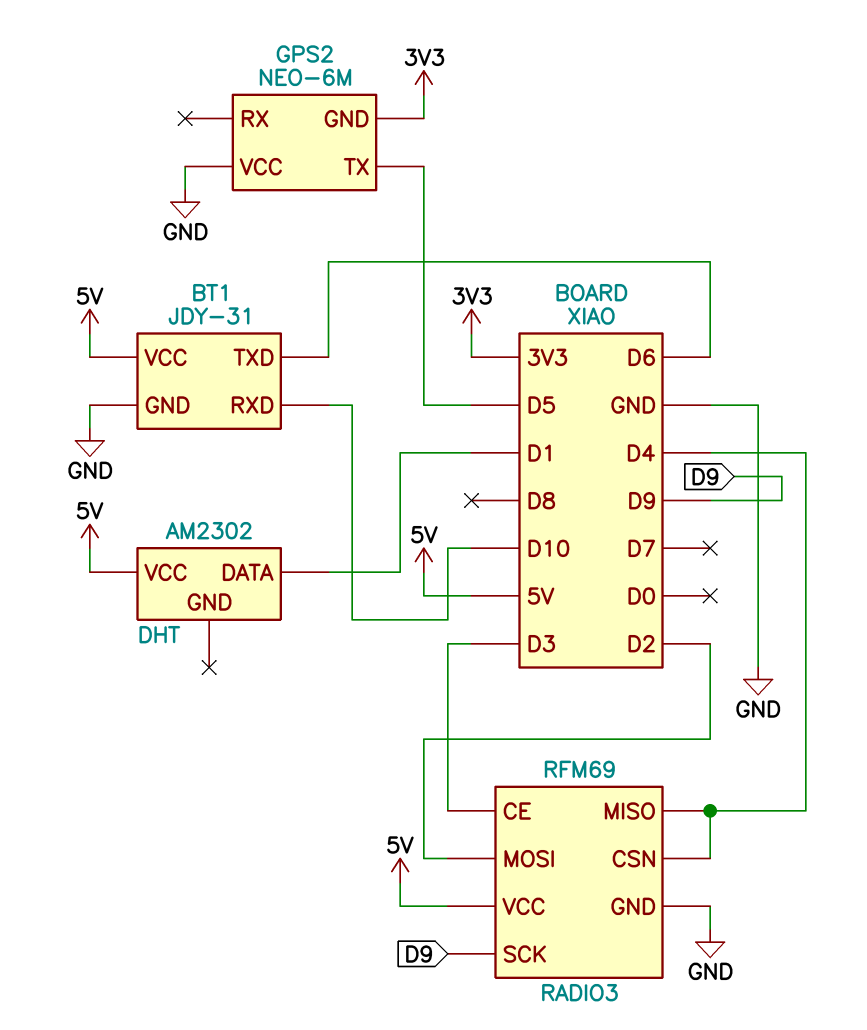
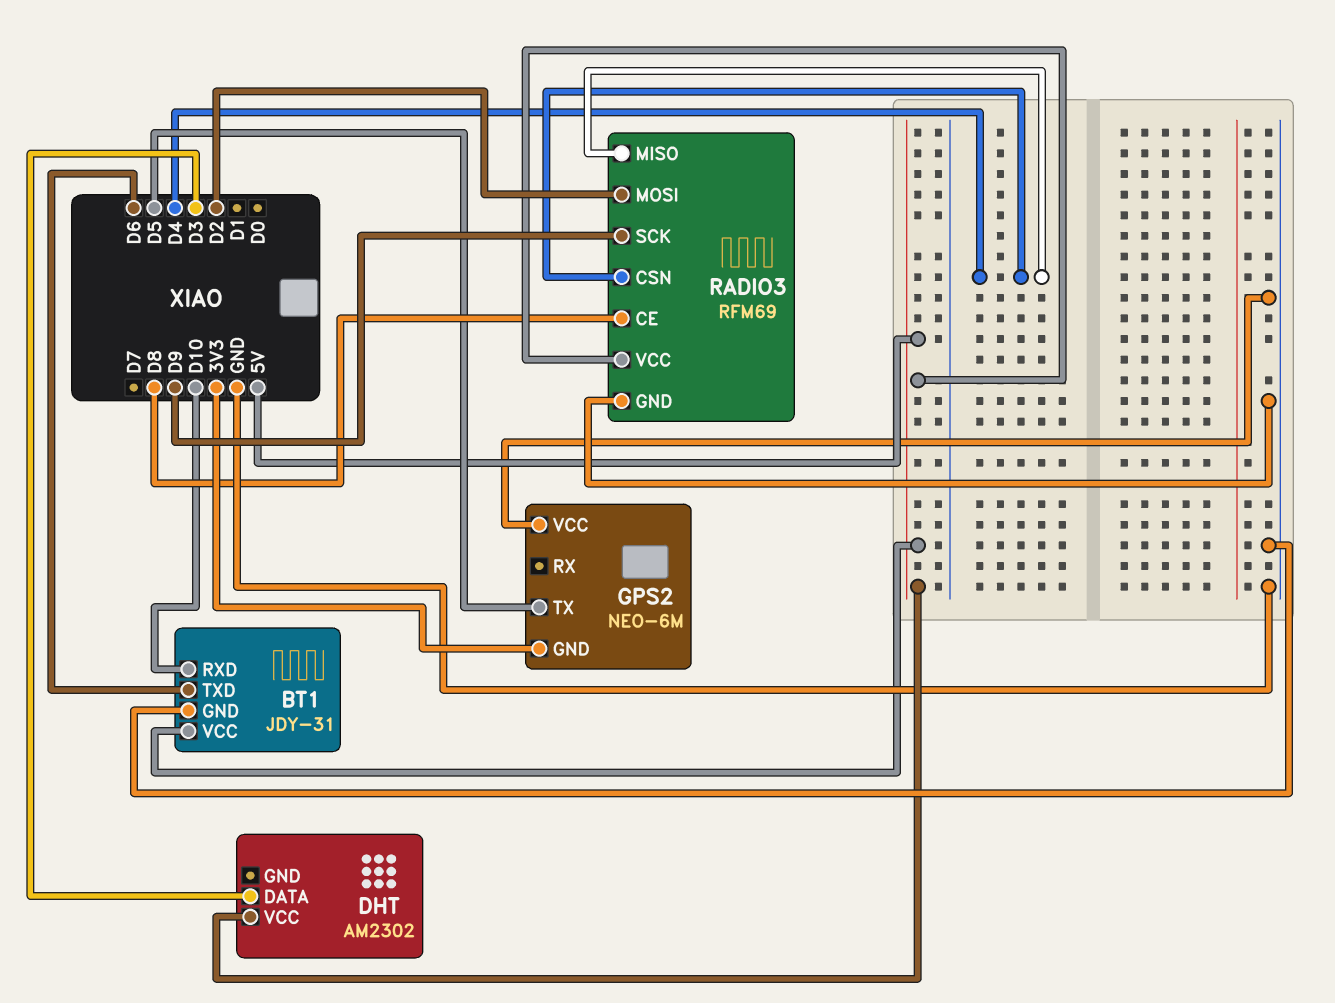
DHT pin DATA: D1 -> D3
RADIO3 pin CE: D3 -> D8

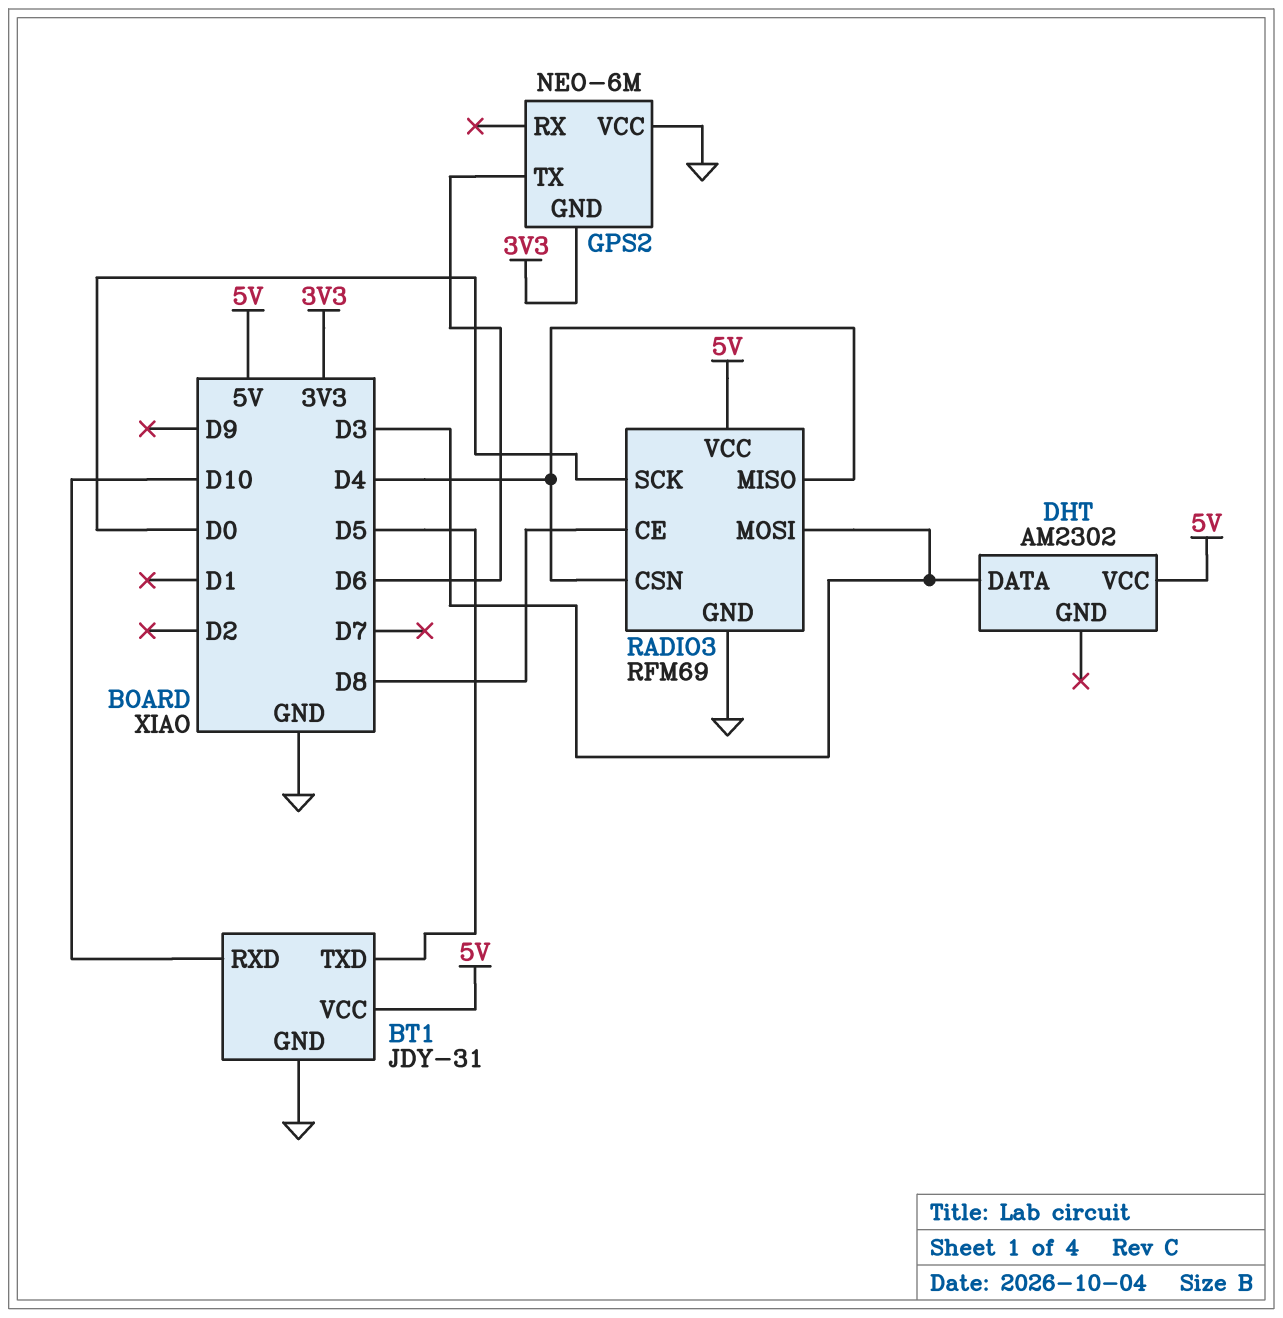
BT1 pin TXD: D6 -> D5
GPS2 pin TX: D5 -> D6
RADIO3 pin MOSI: D2 -> D3
RADIO3 pin SCK: D9 -> D0

